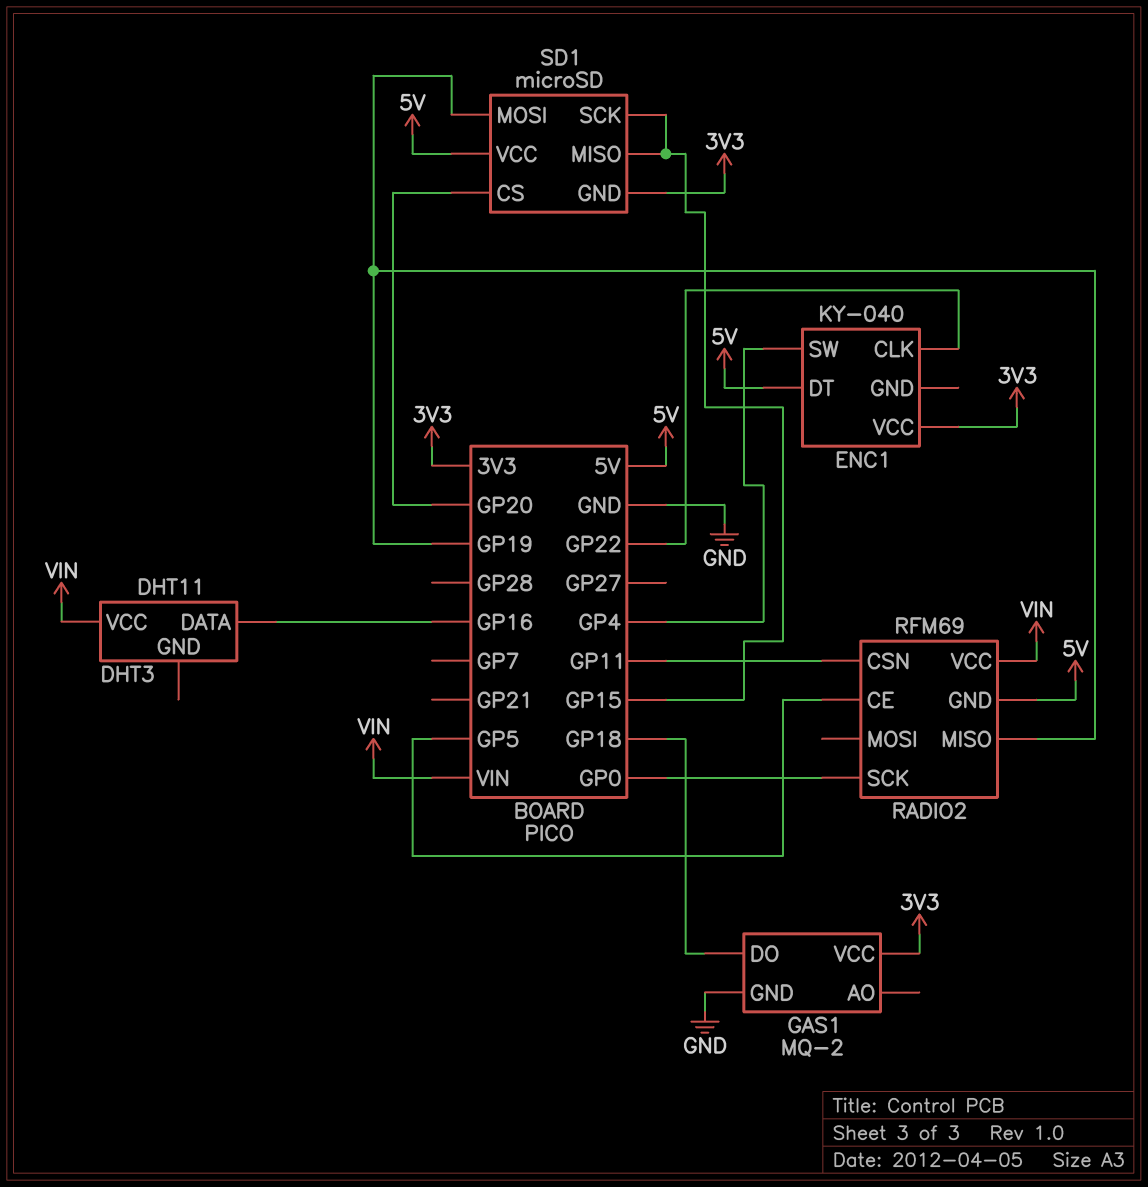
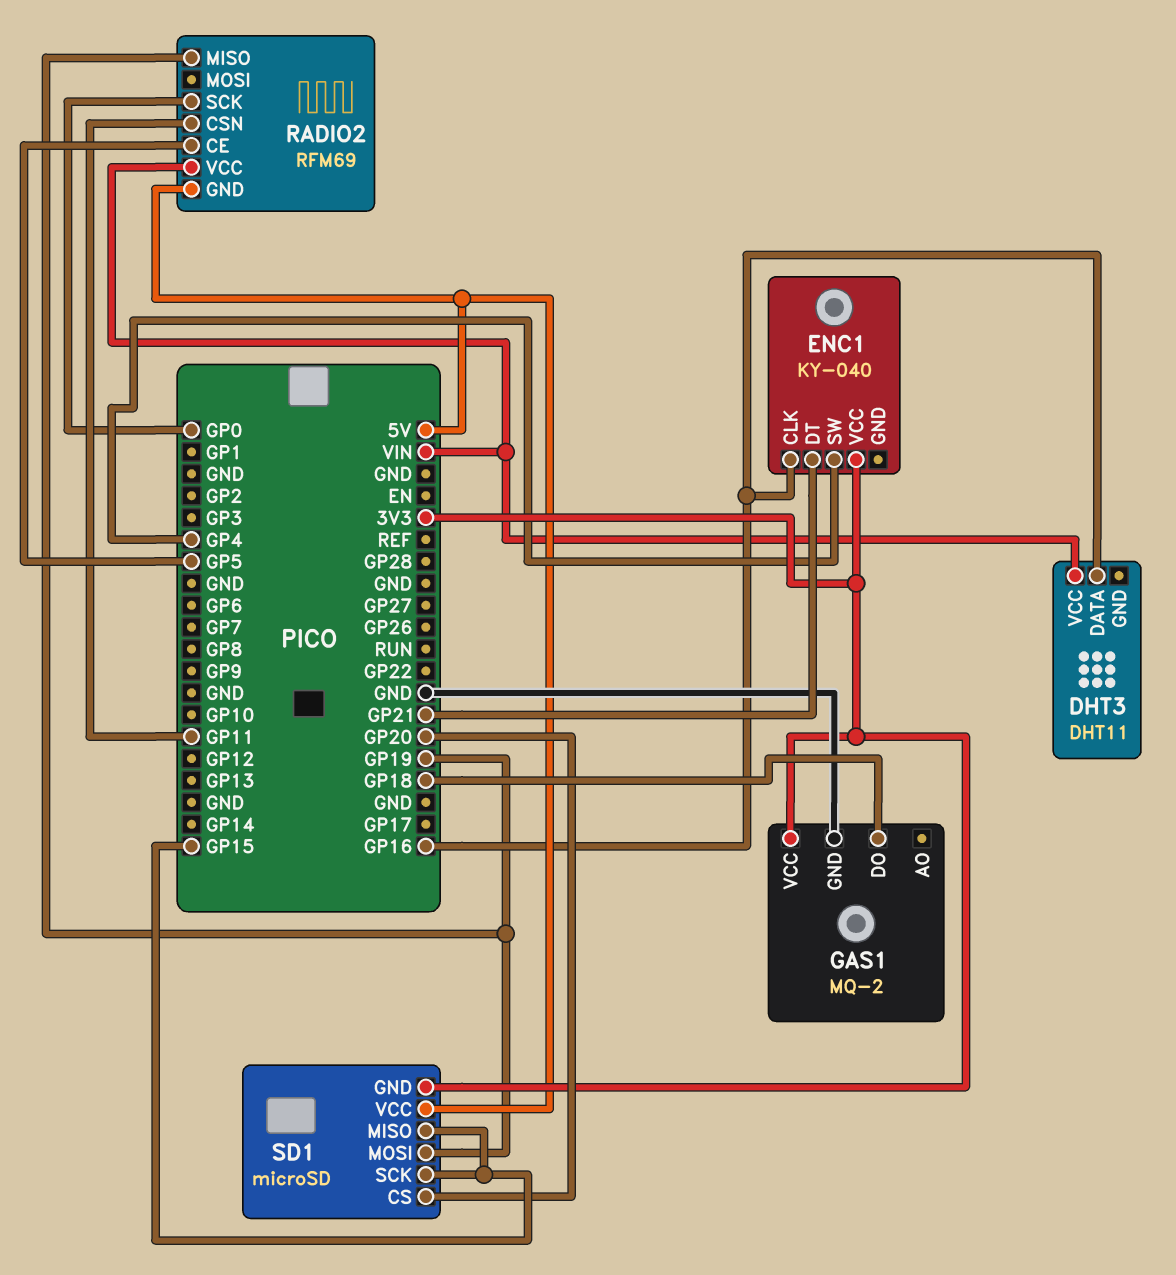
ENC1 pin CLK: GP22 -> GP16
ENC1 pin DT: 5V -> GP21

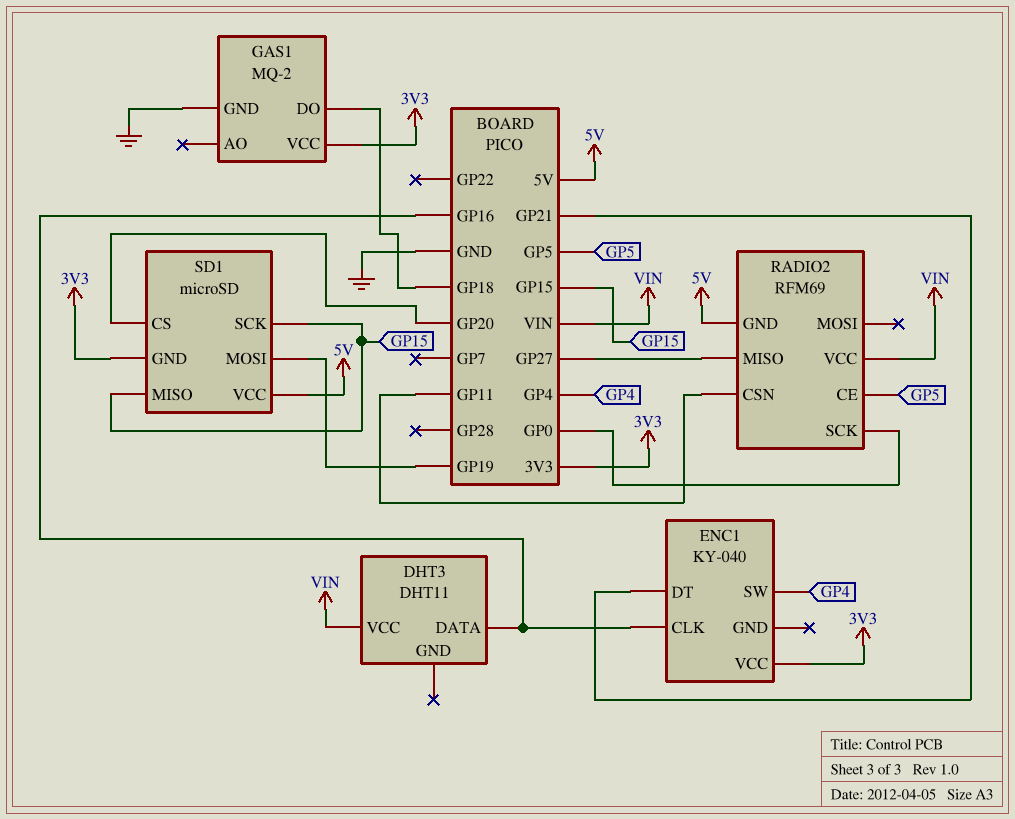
RADIO2 pin MISO: GP19 -> GP27

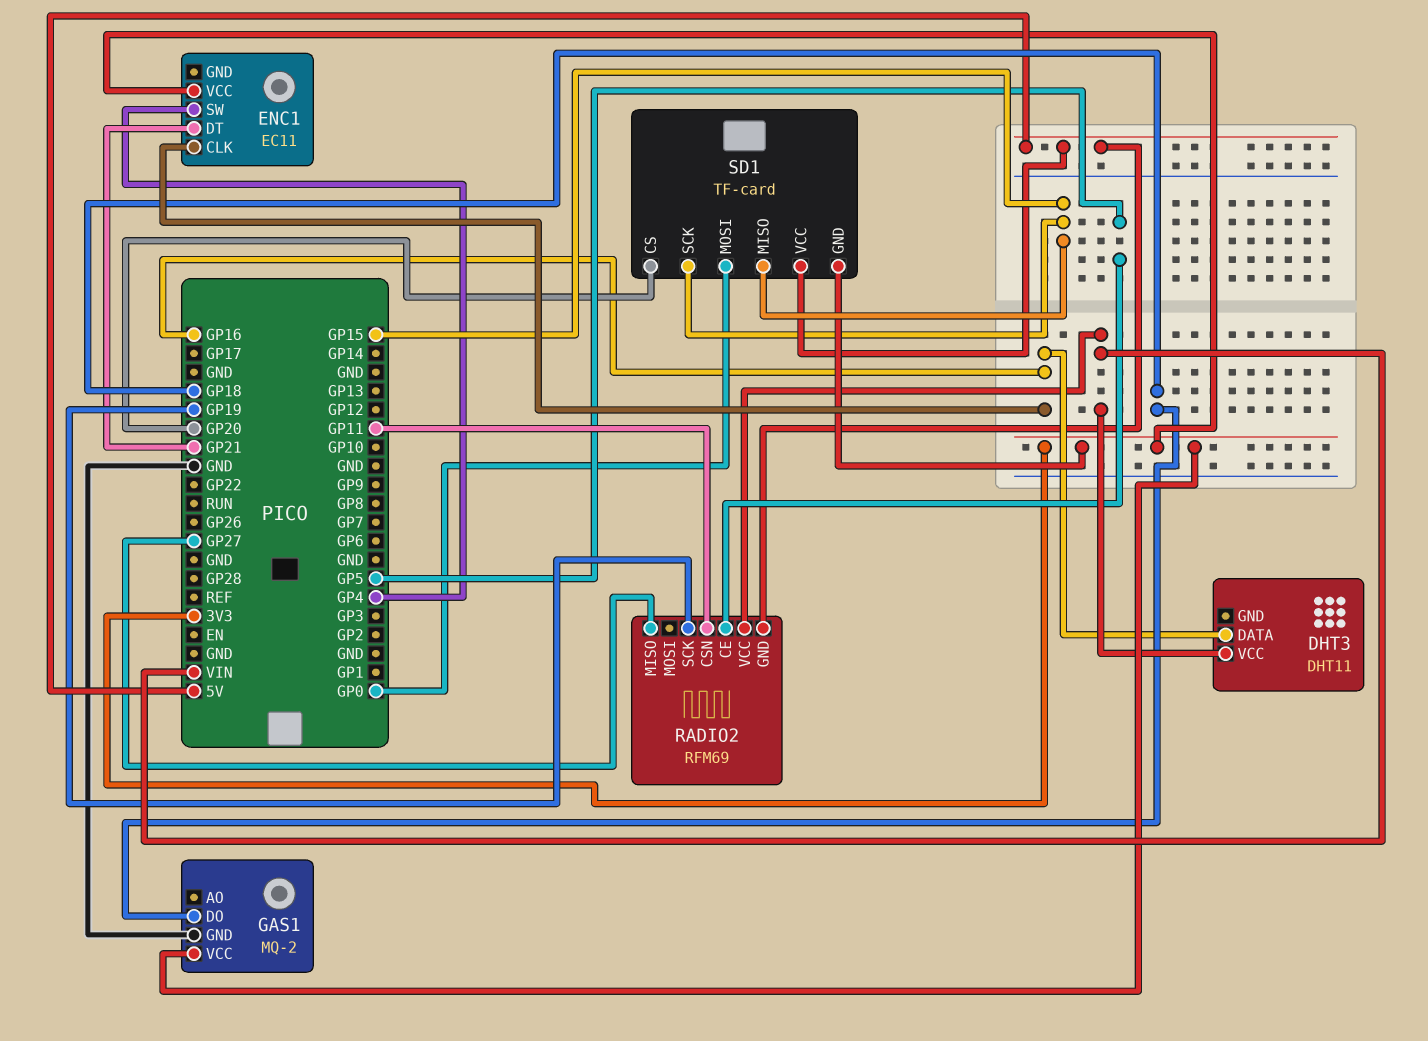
ENC1: KY-040 -> EC11
RADIO2 pin SCK: GP0 -> GP19
SD1: microSD -> TF-card
SD1 pin MOSI: GP19 -> GP0

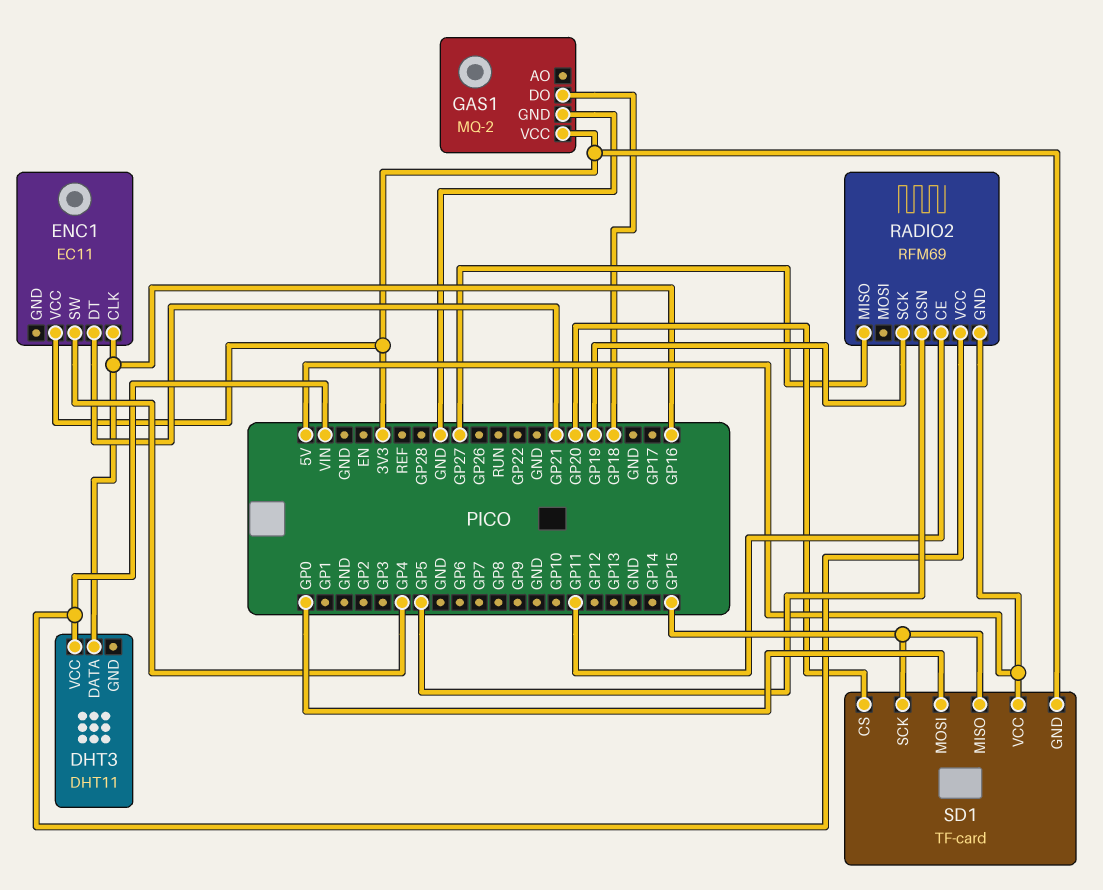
RADIO2 pin CE: GP5 -> GP11
RADIO2 pin CSN: GP11 -> GP5

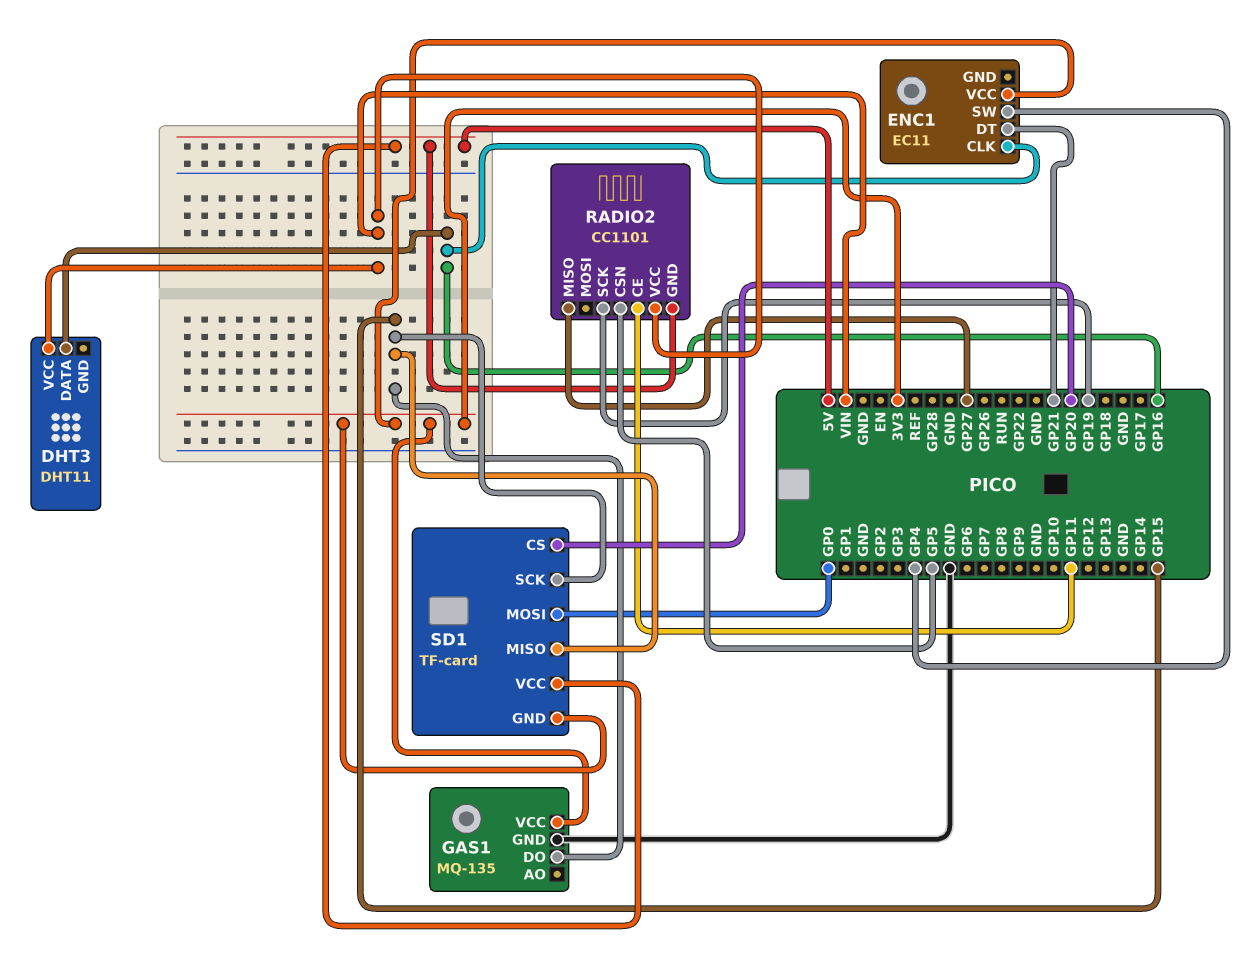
GAS1: MQ-2 -> MQ-135
GAS1 pin DO: GP18 -> GP15
RADIO2: RFM69 -> CC1101

